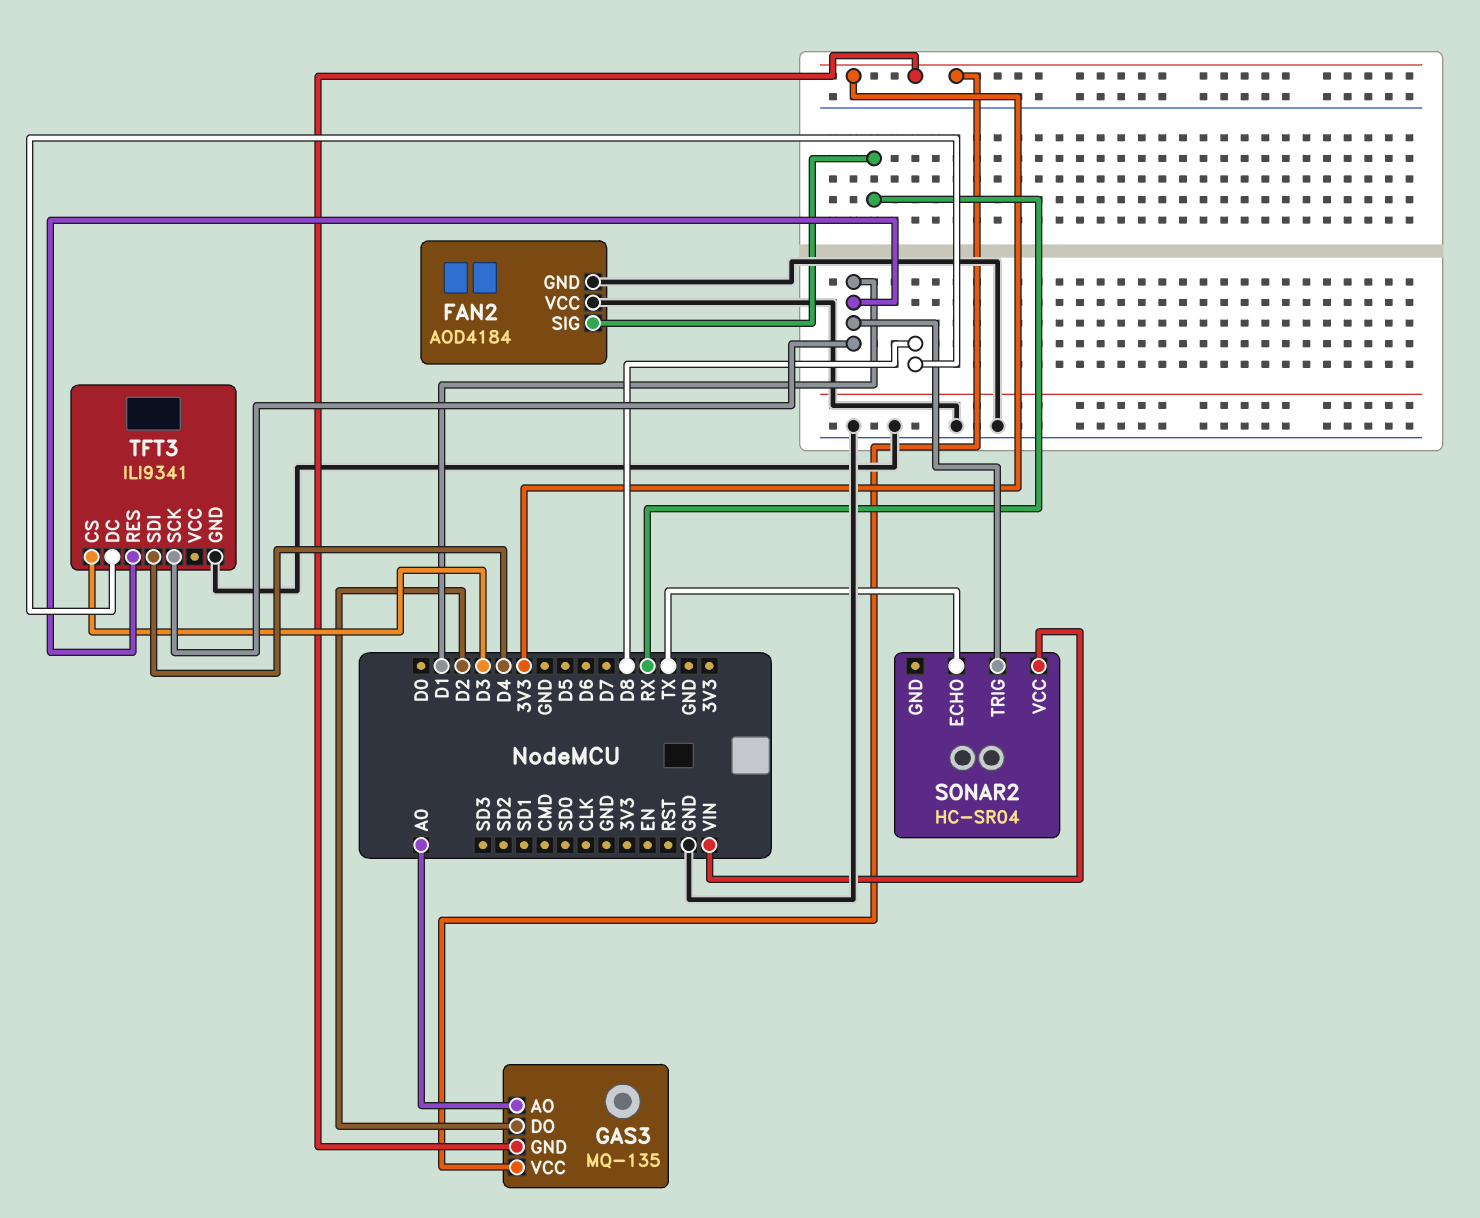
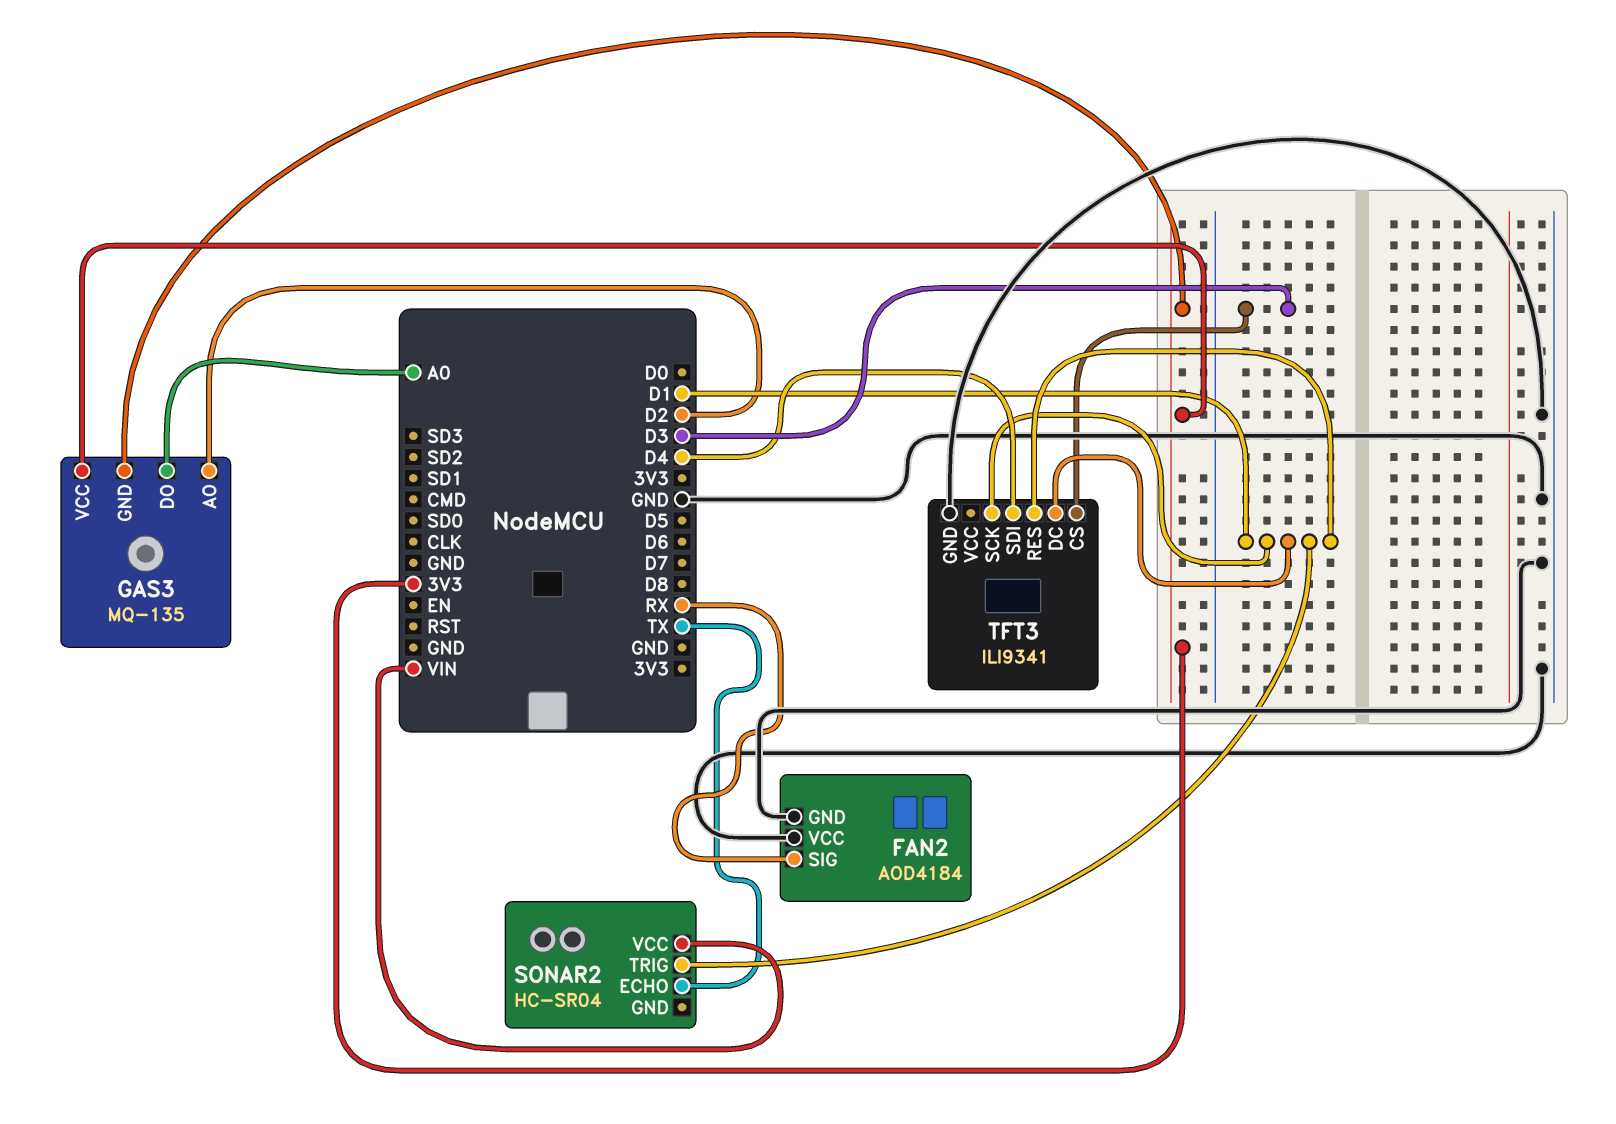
GAS3 pin AO: A0 -> D2
GAS3 pin DO: D2 -> A0
TFT3 pin DC: D8 -> D1

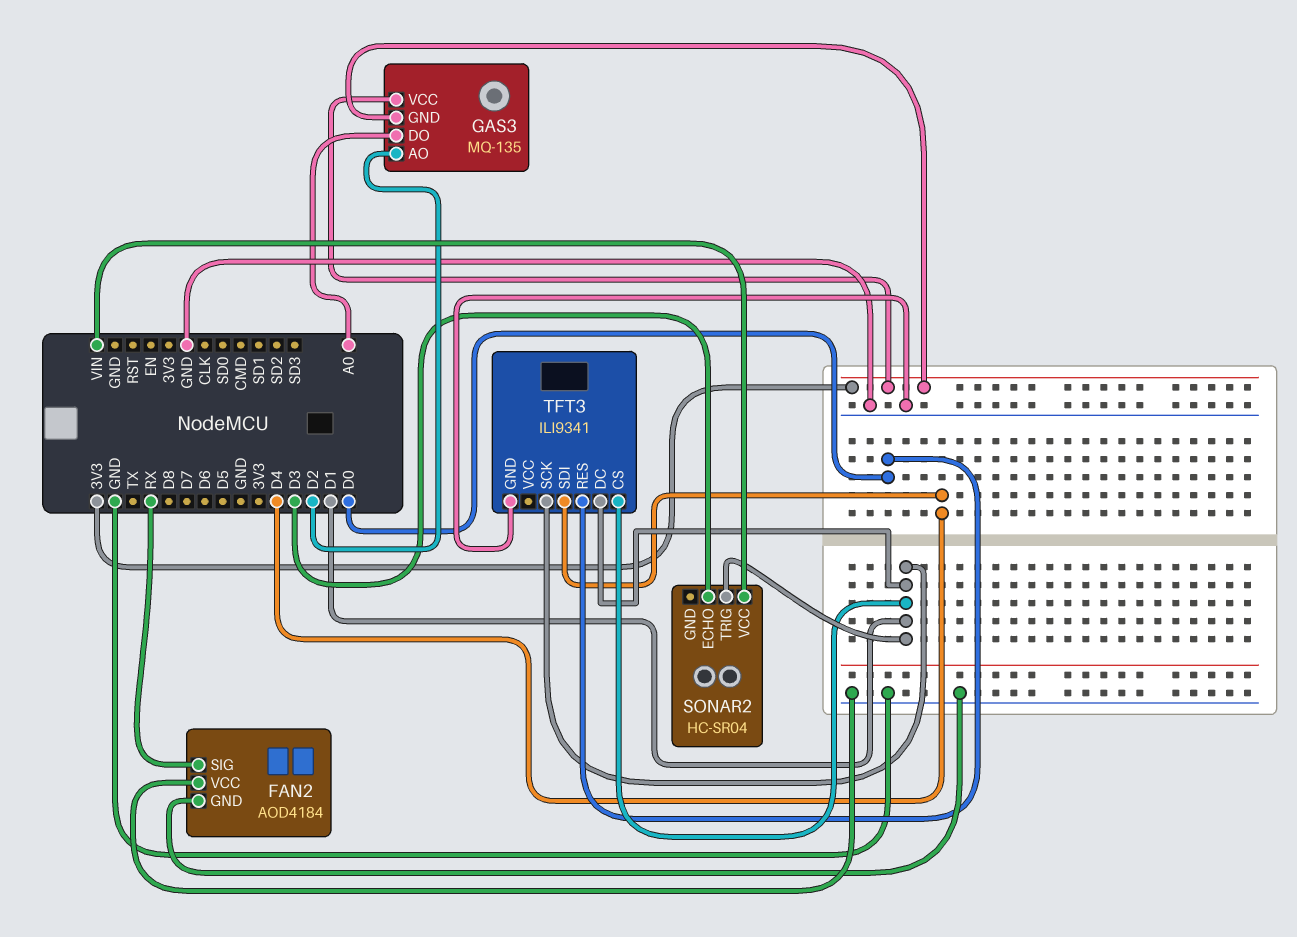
SONAR2 pin ECHO: TX -> D3
TFT3 pin CS: D3 -> D1
TFT3 pin RES: D1 -> D0

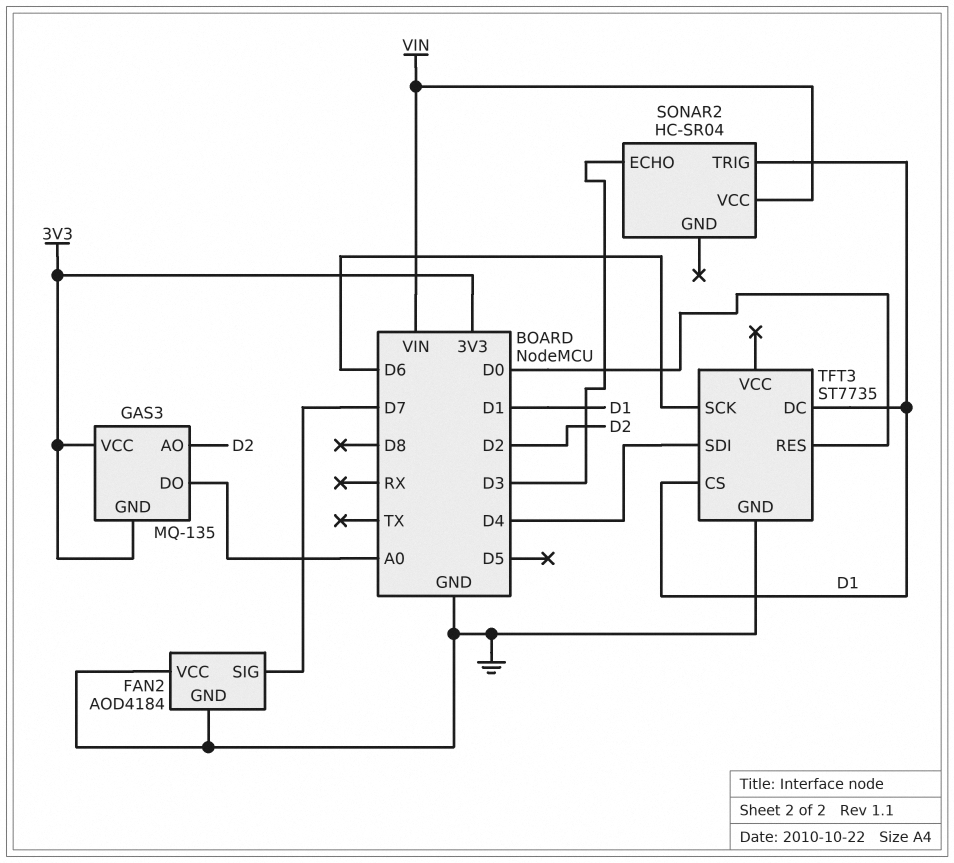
FAN2 pin SIG: RX -> D7
TFT3: ILI9341 -> ST7735
TFT3 pin SCK: D1 -> D6

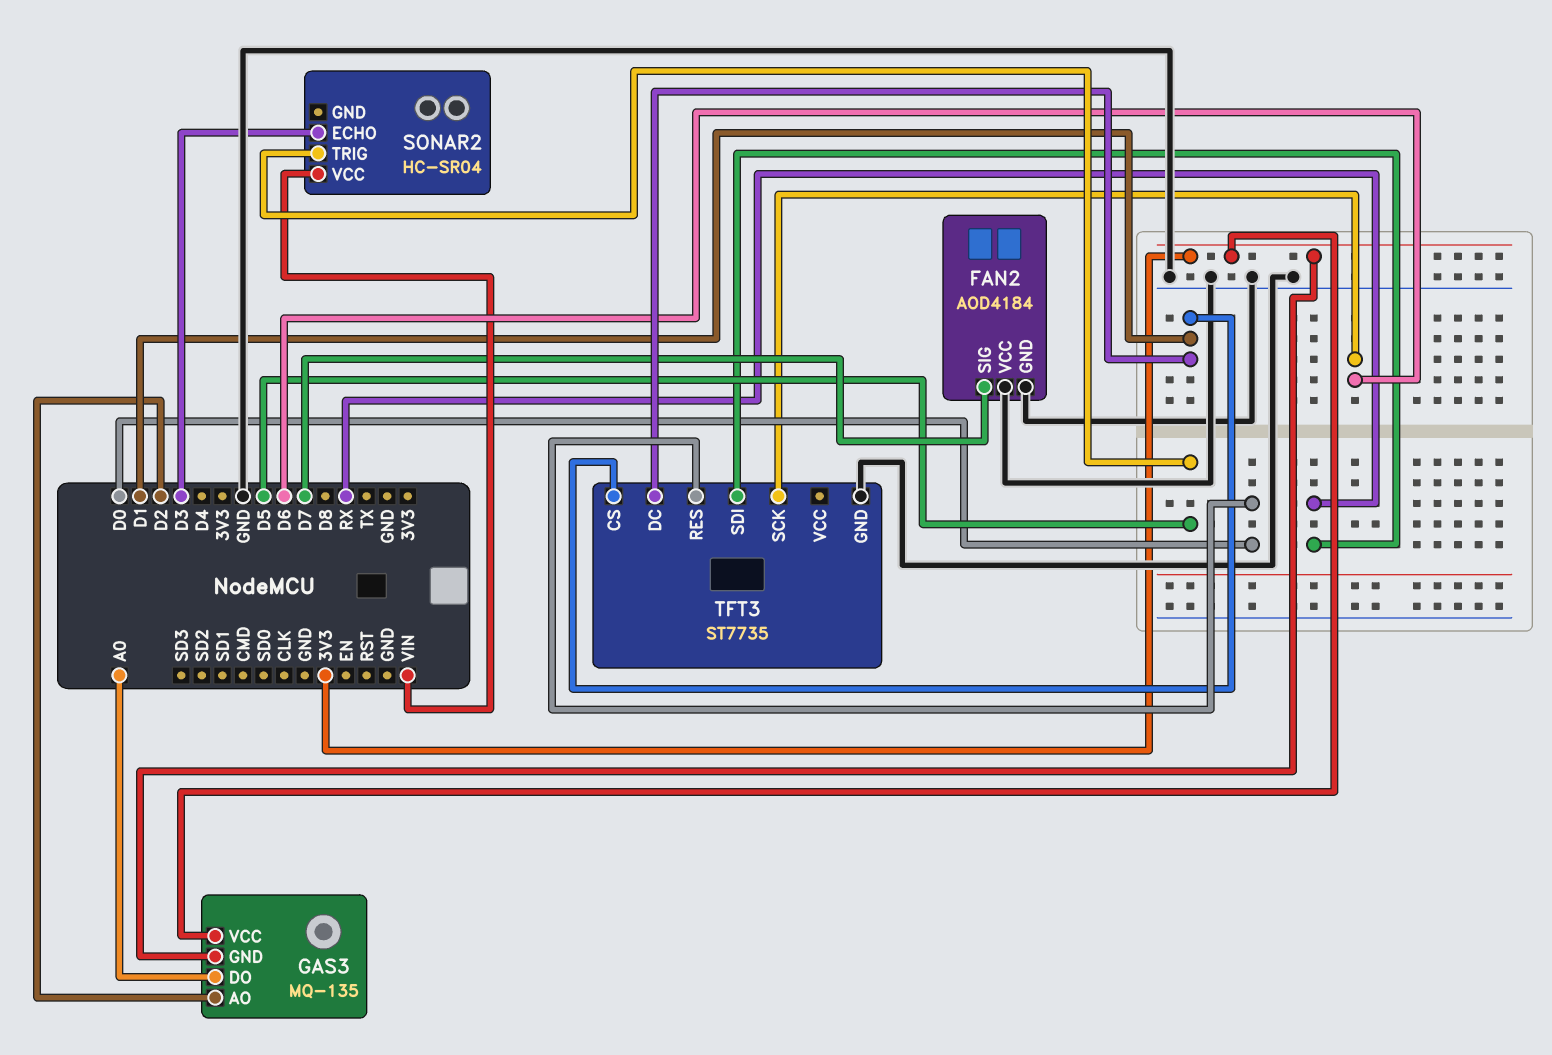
SONAR2 pin TRIG: D1 -> D5
TFT3 pin SDI: D4 -> RX

